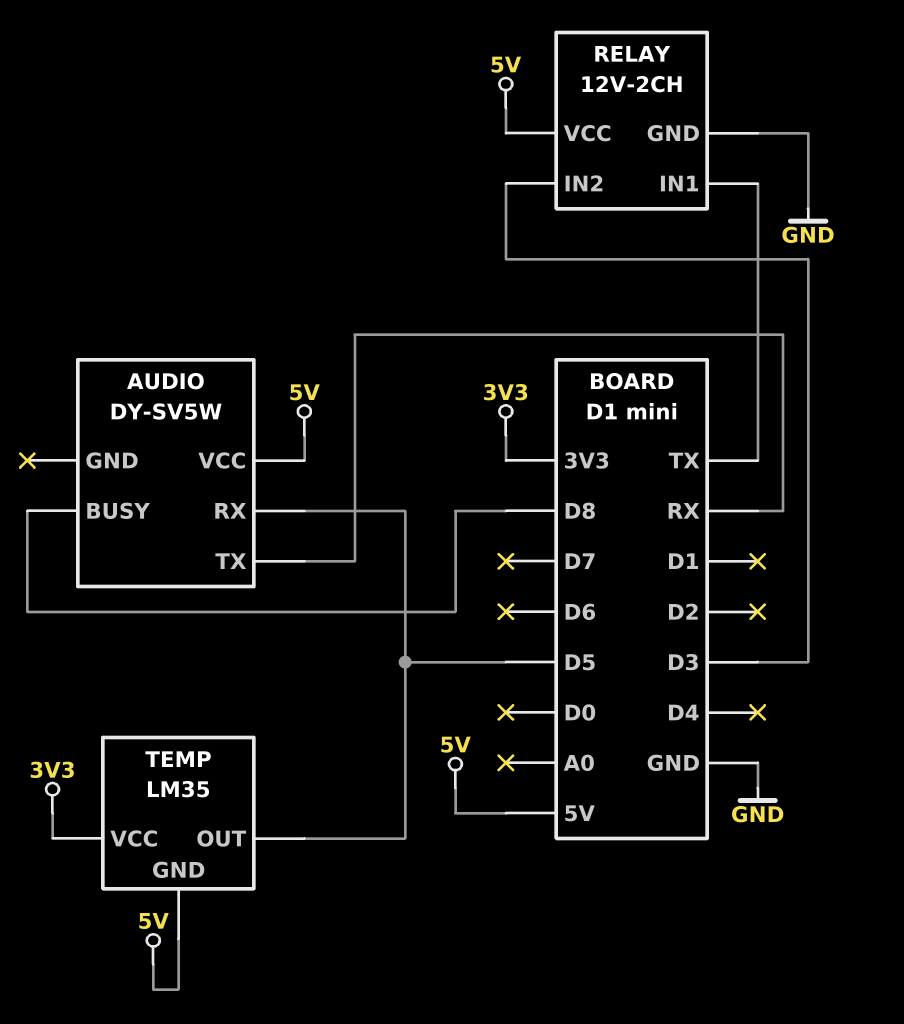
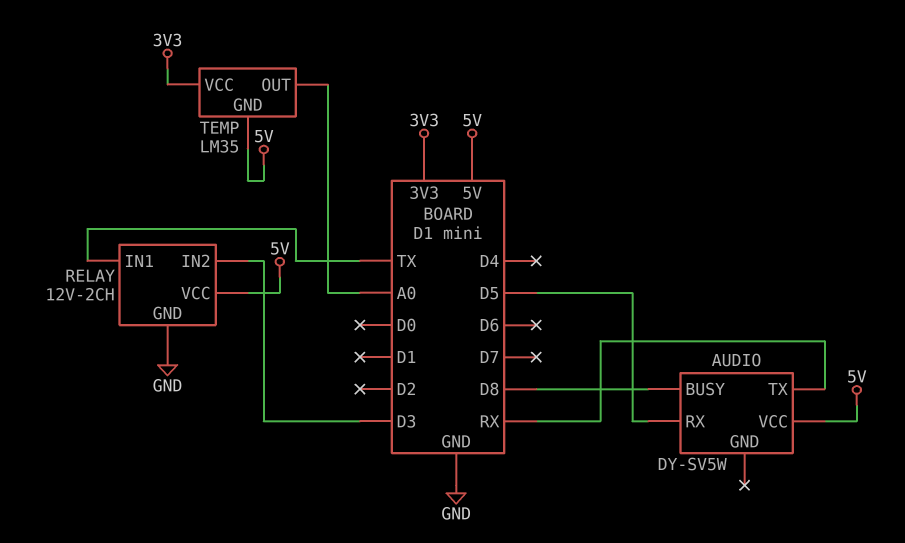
TEMP pin OUT: D5 -> A0

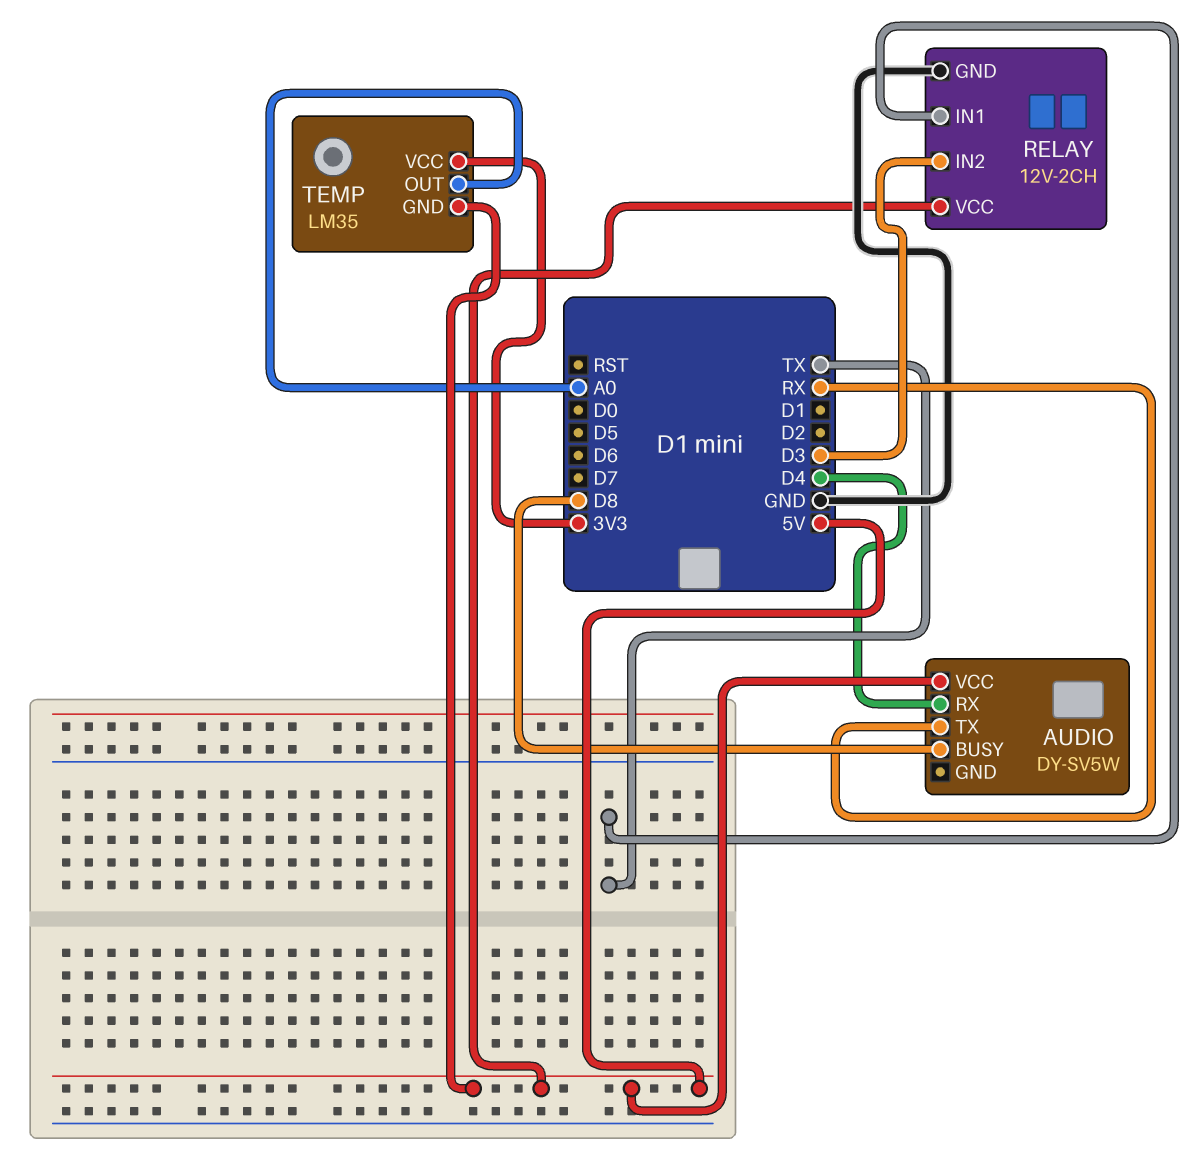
AUDIO pin RX: D5 -> D4

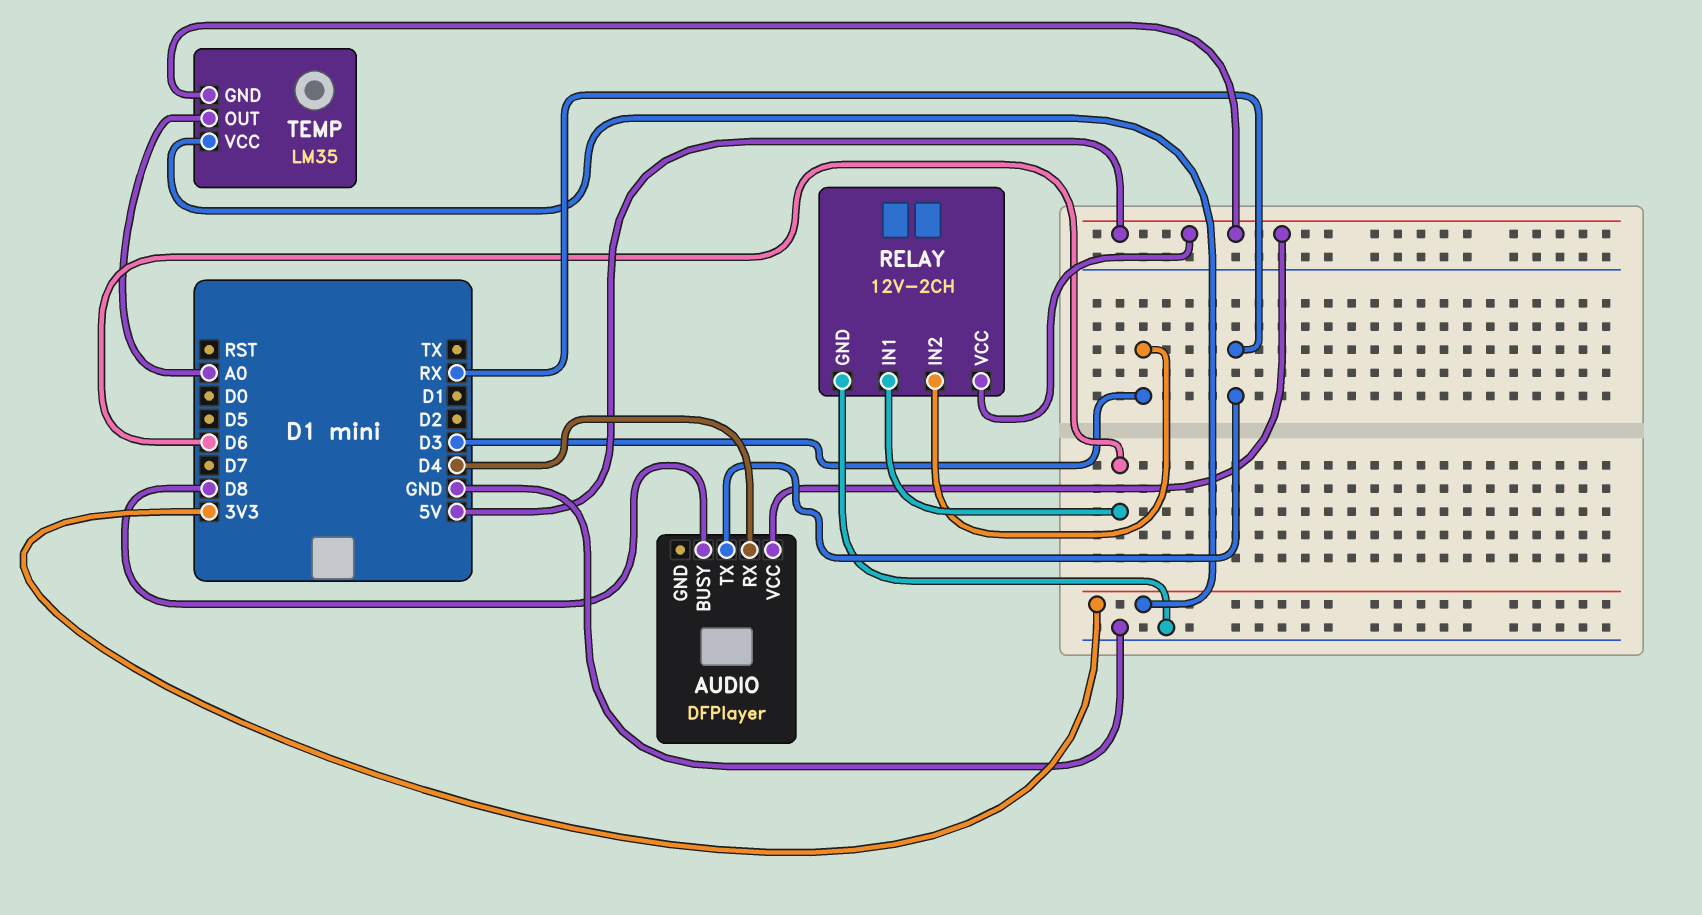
AUDIO: DY-SV5W -> DFPlayer
RELAY pin IN1: TX -> D6

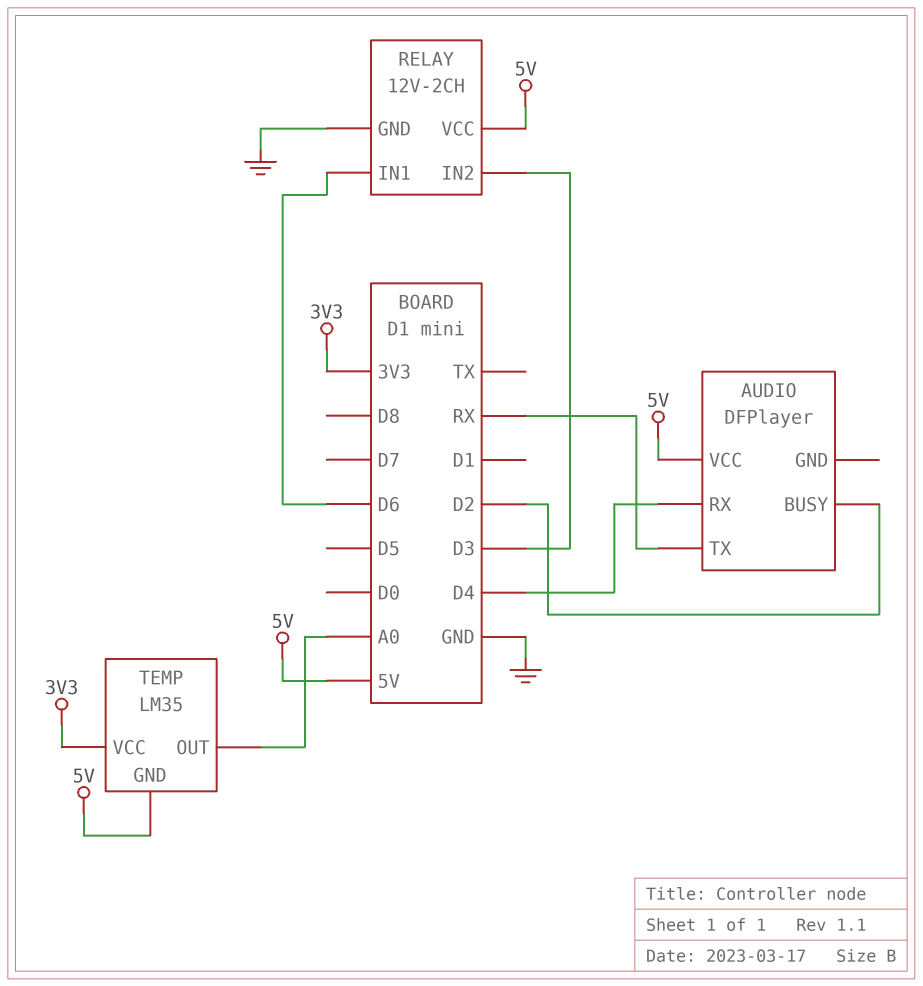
AUDIO pin BUSY: D8 -> D2

